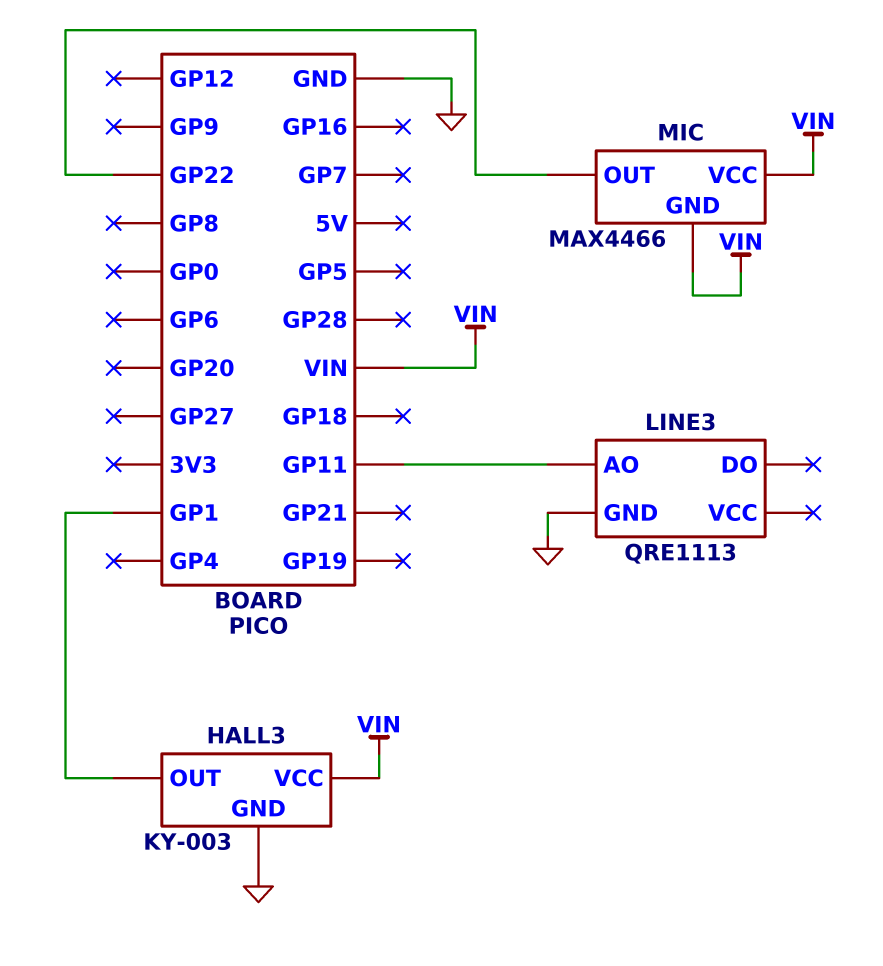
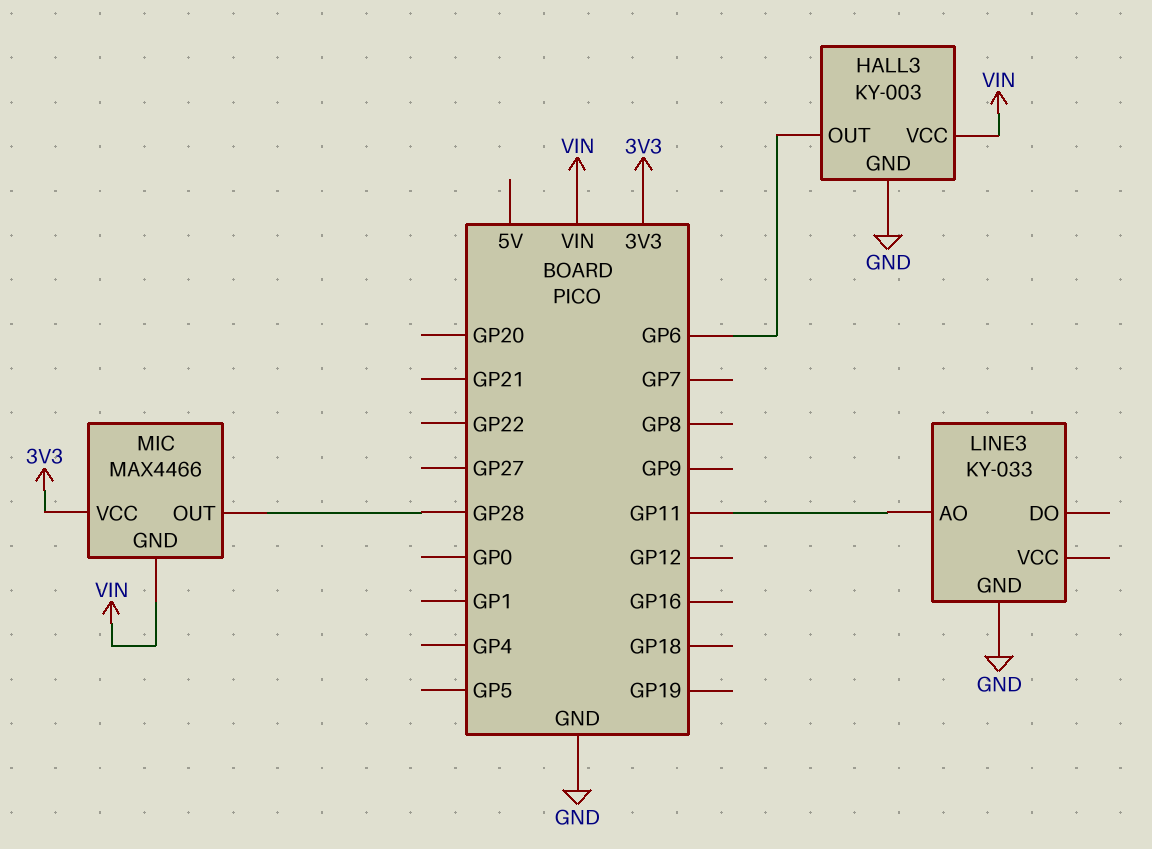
HALL3 pin OUT: GP1 -> GP6
LINE3: QRE1113 -> KY-033
MIC pin OUT: GP22 -> GP28
MIC pin VCC: VIN -> 3V3

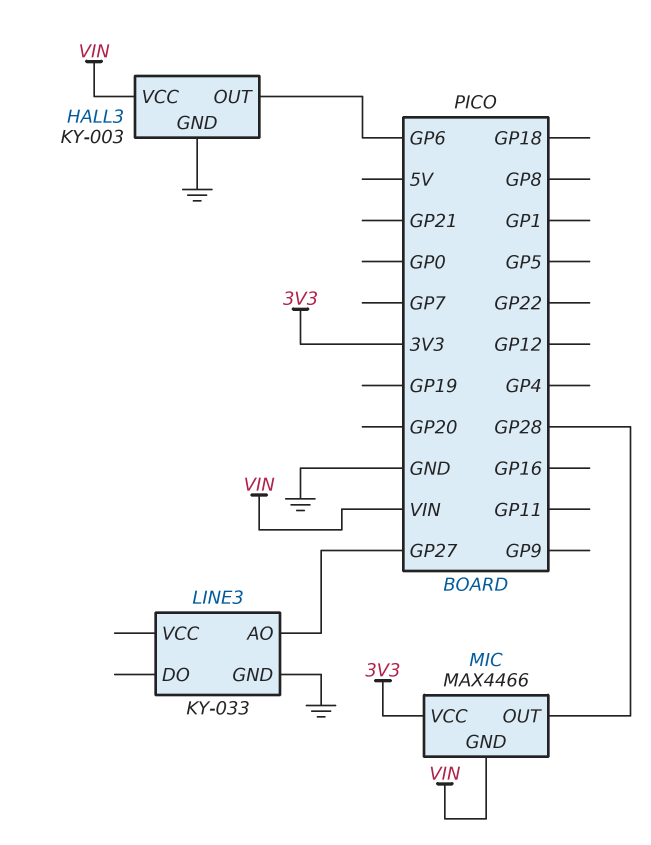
LINE3 pin AO: GP11 -> GP27

